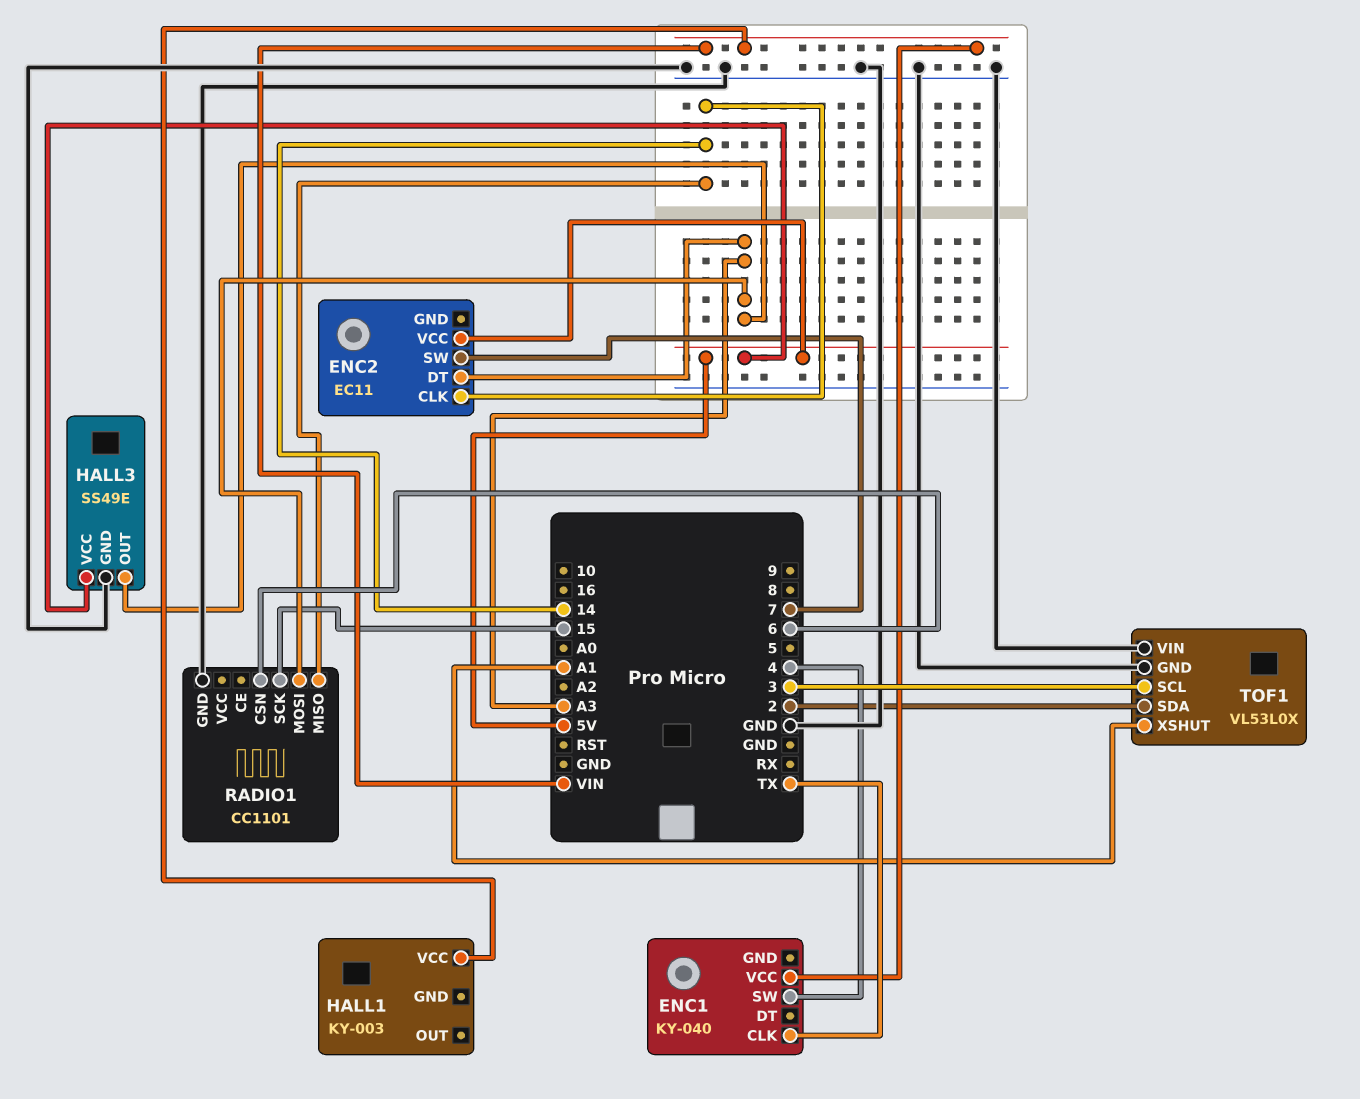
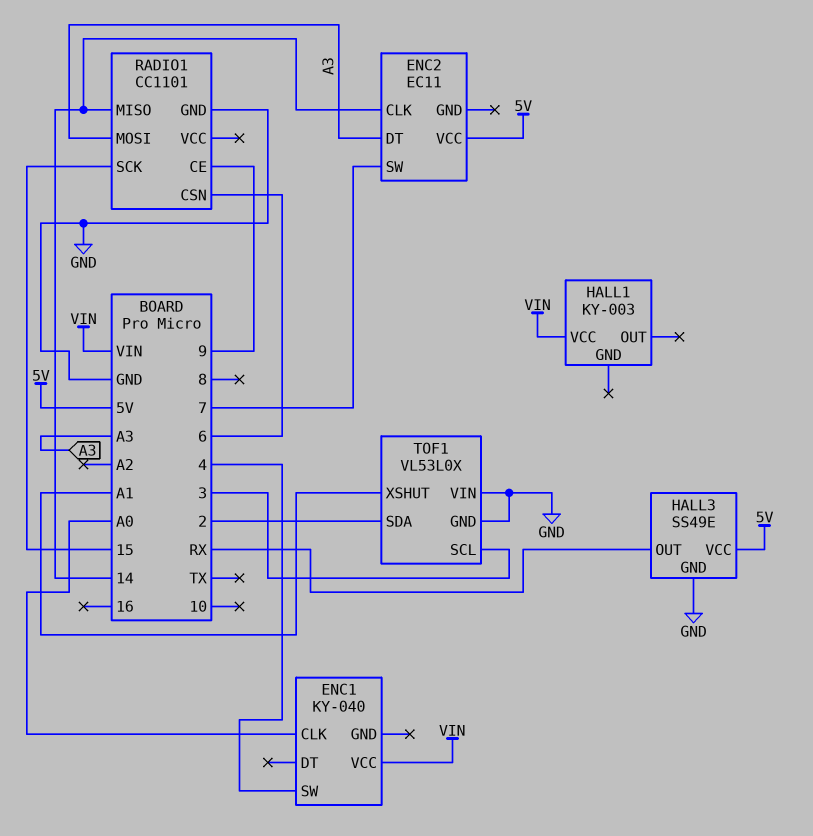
ENC1 pin CLK: TX -> A0
HALL3 pin OUT: A3 -> RX
RADIO1 pin CE: none -> 9

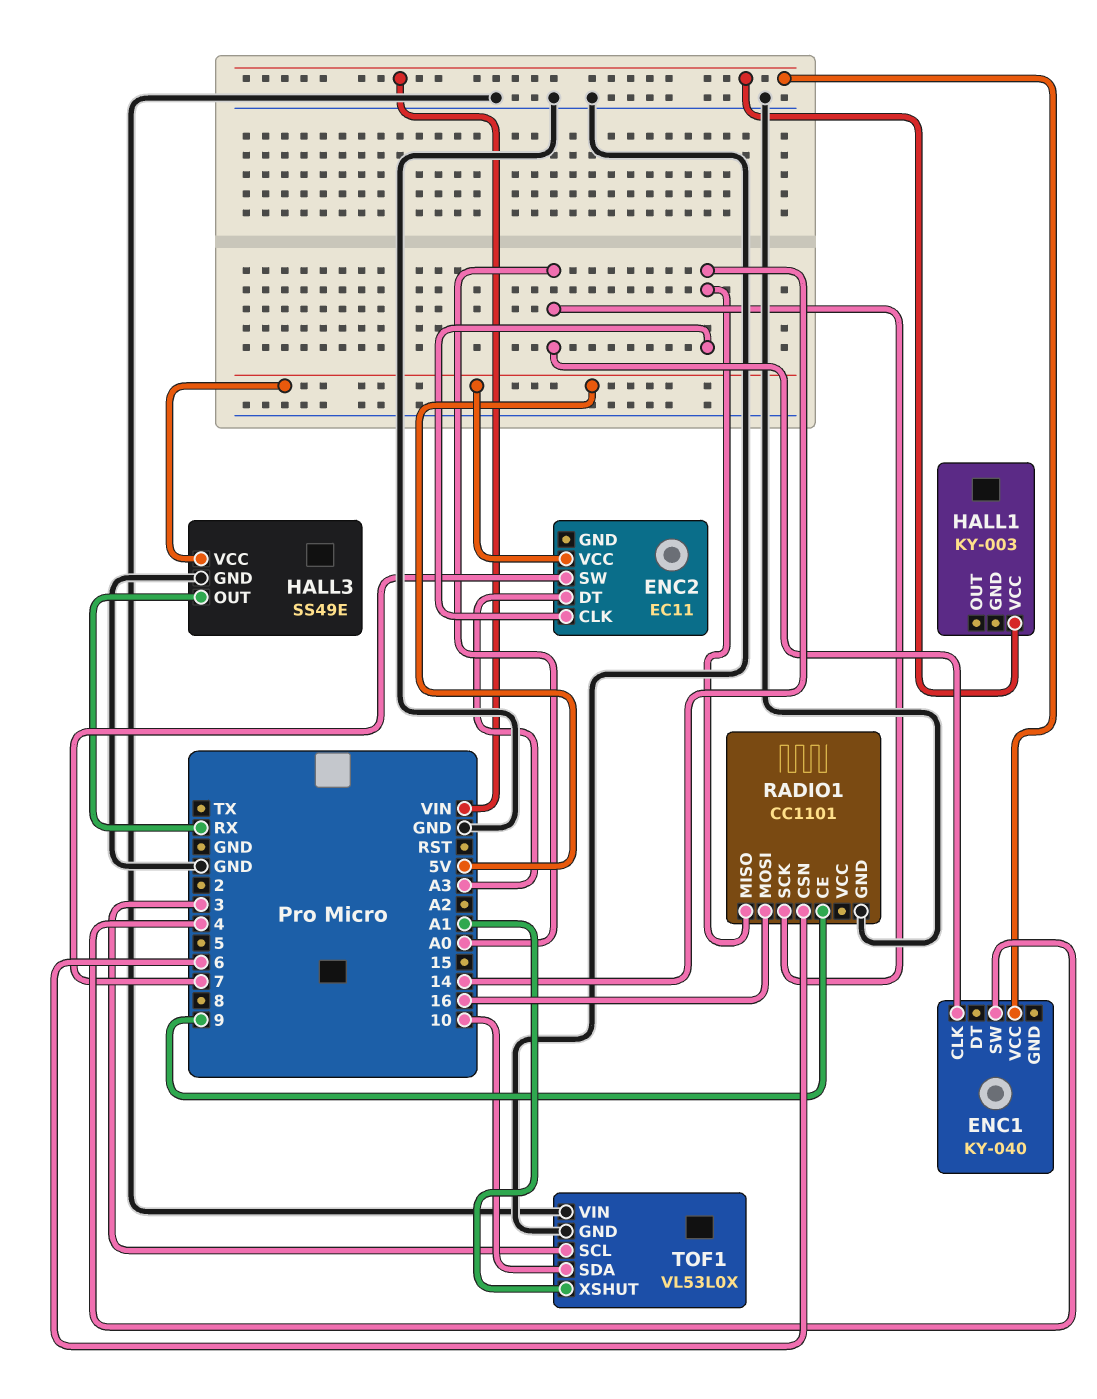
RADIO1 pin MOSI: A3 -> 16
RADIO1 pin SCK: 15 -> A0
TOF1 pin SDA: 2 -> 10

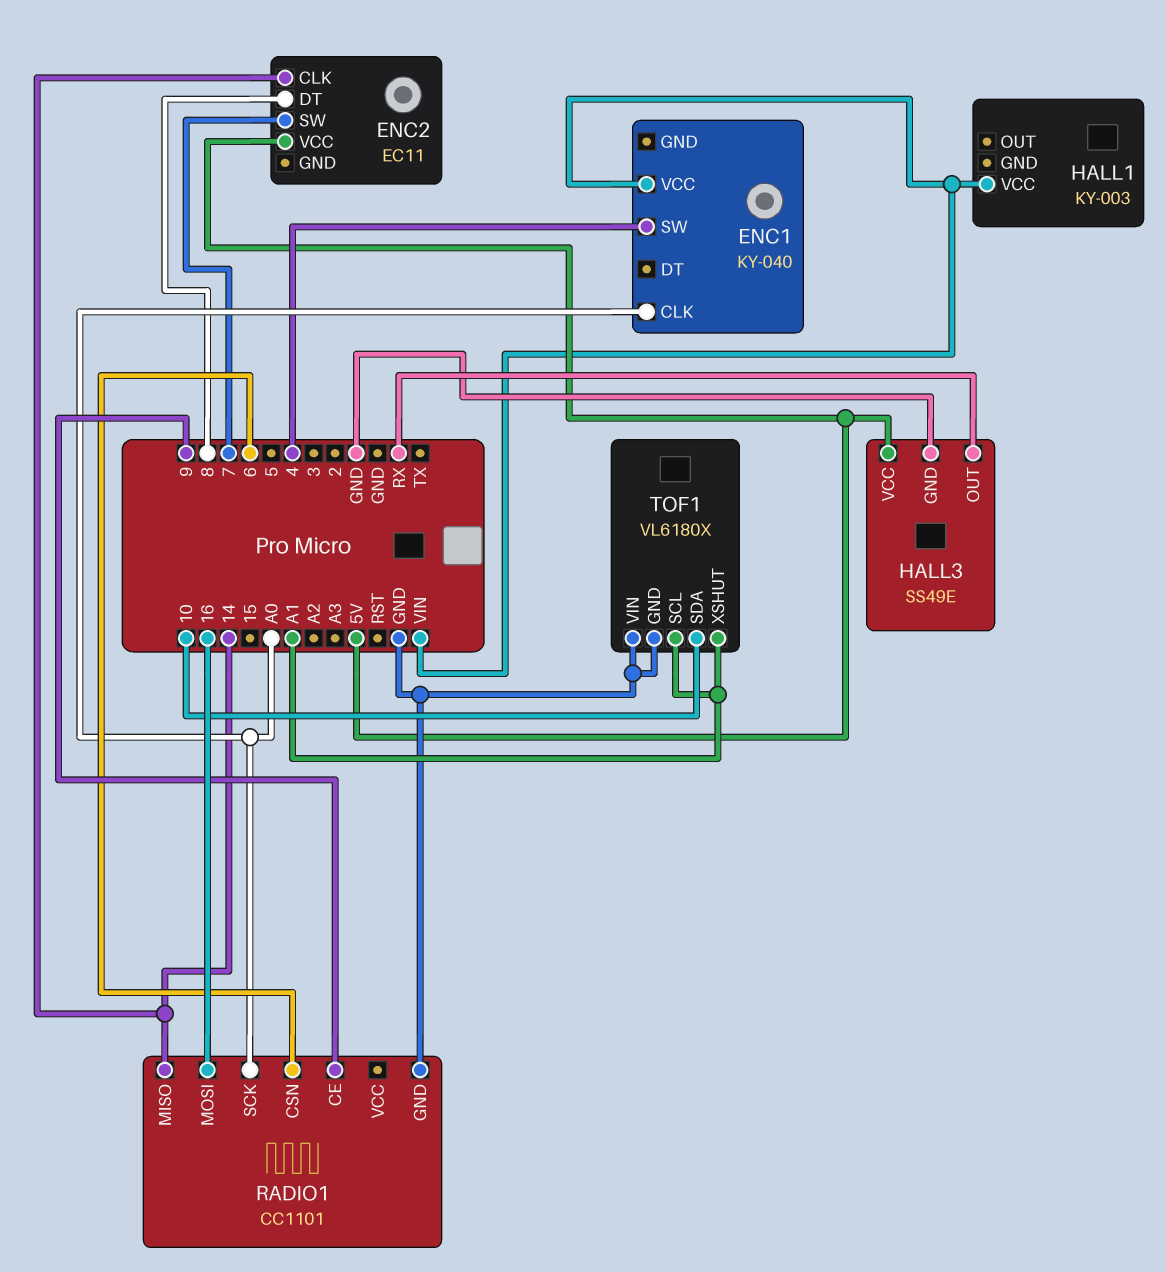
ENC2 pin DT: A3 -> 8
TOF1: VL53L0X -> VL6180X
TOF1 pin SCL: 3 -> A1

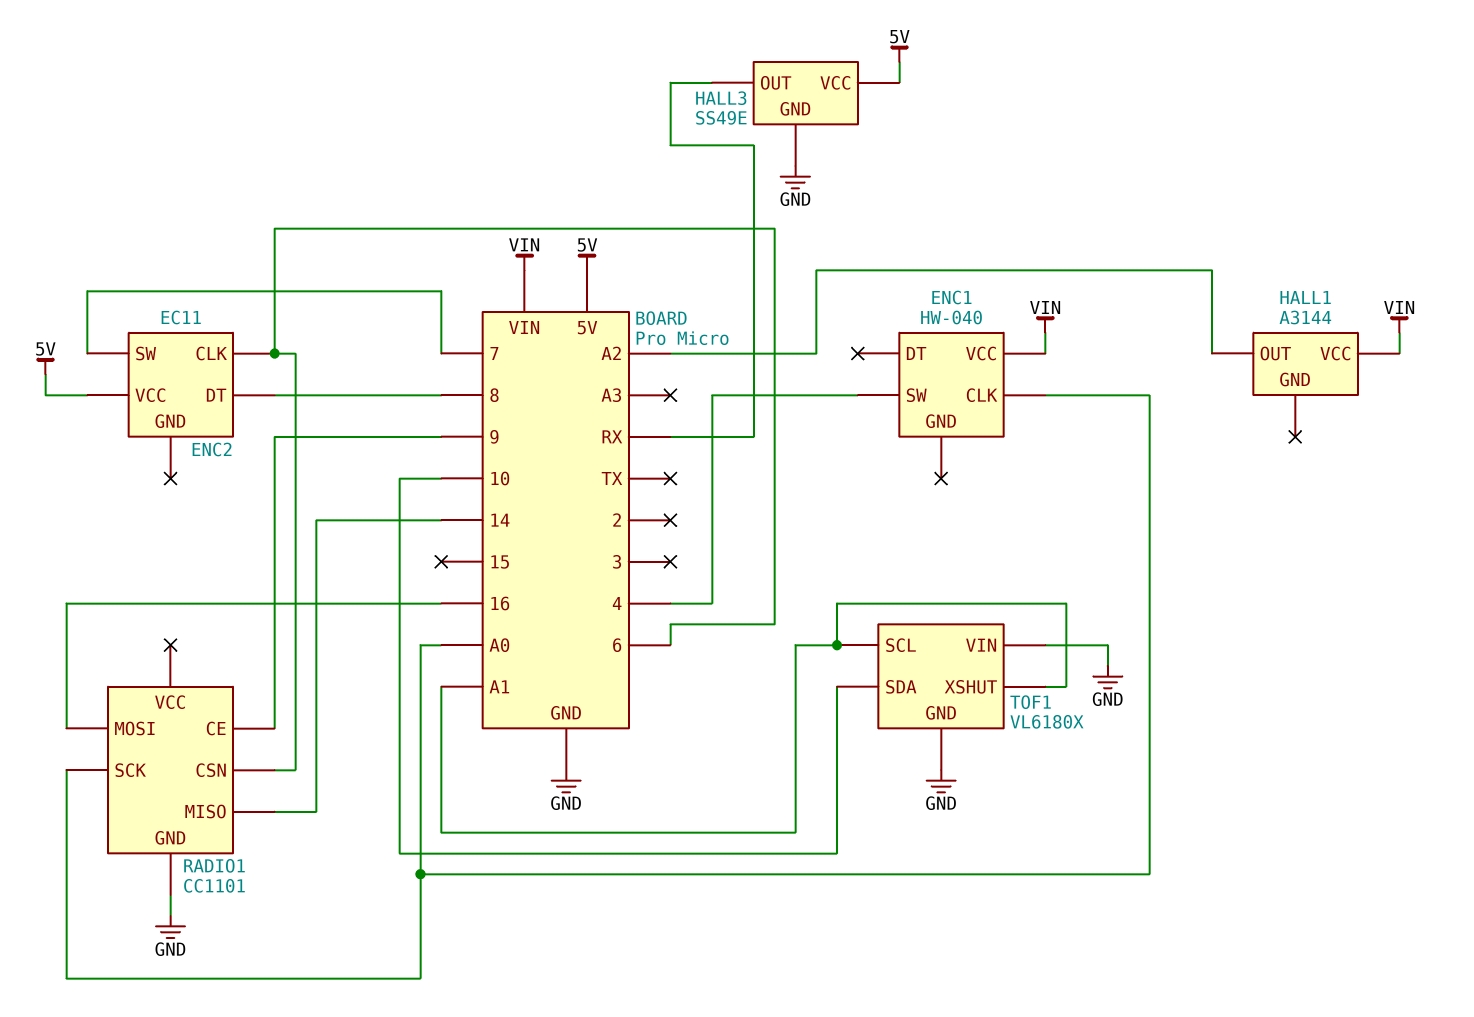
ENC1: KY-040 -> HW-040
ENC2 pin CLK: 14 -> 6
HALL1: KY-003 -> A3144
HALL1 pin OUT: none -> A2

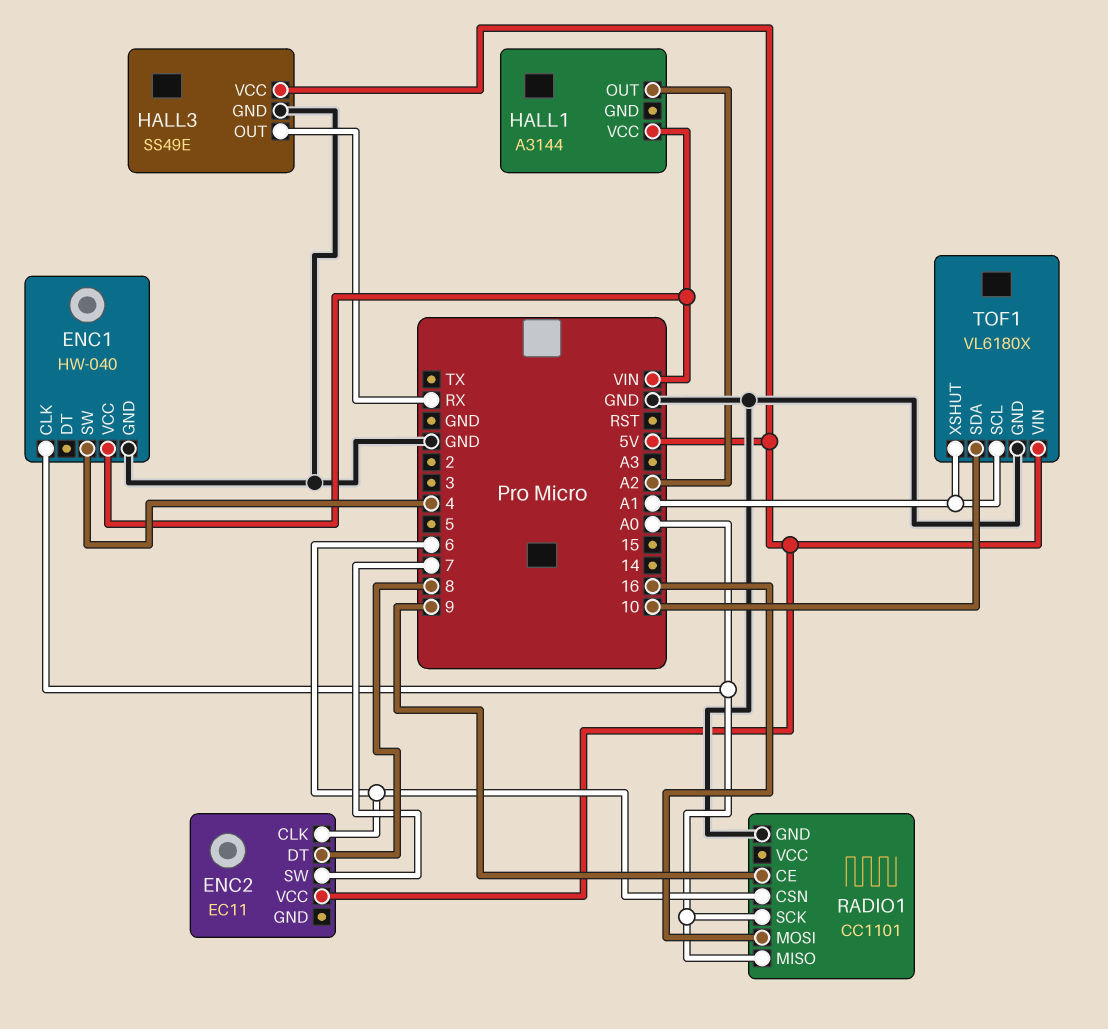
ENC1 pin GND: none -> GND
RADIO1 pin MISO: 14 -> A0
TOF1 pin VIN: GND -> 5V

